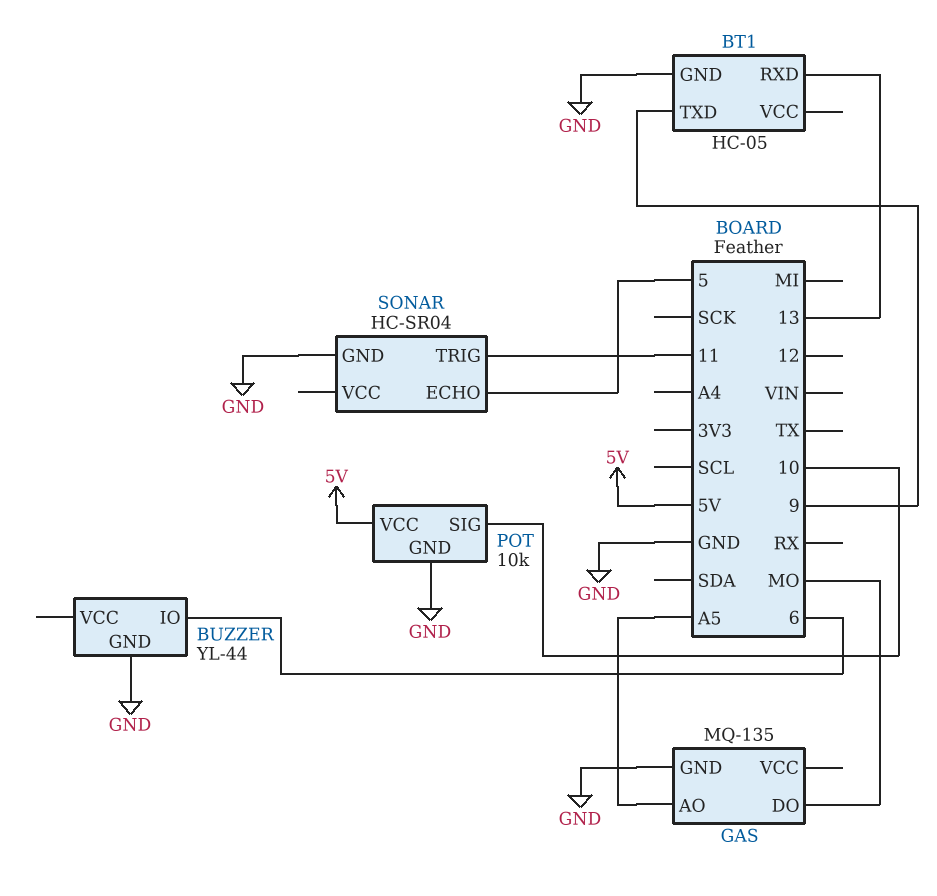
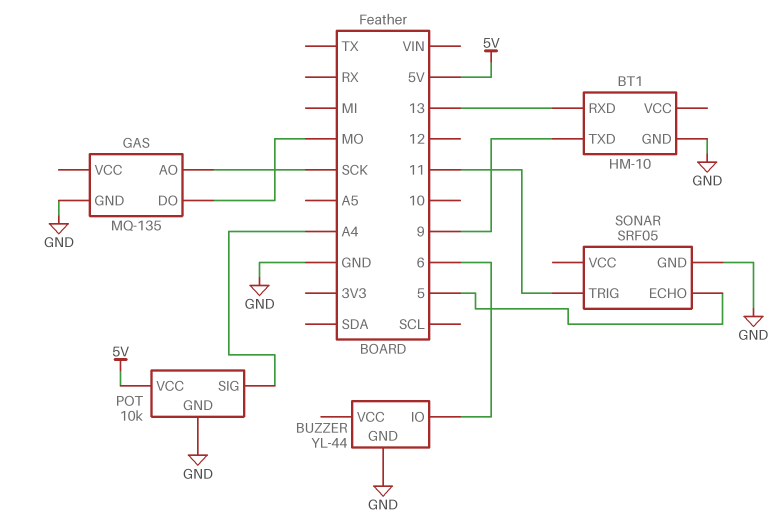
BT1: HC-05 -> HM-10
GAS pin AO: A5 -> SCK
POT pin SIG: 10 -> A4
SONAR: HC-SR04 -> SRF05

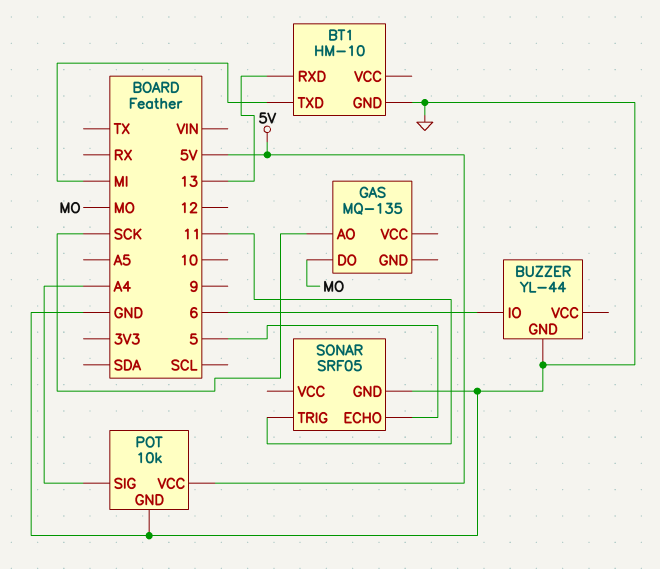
BT1 pin TXD: 9 -> MI
GAS pin GND: GND -> none

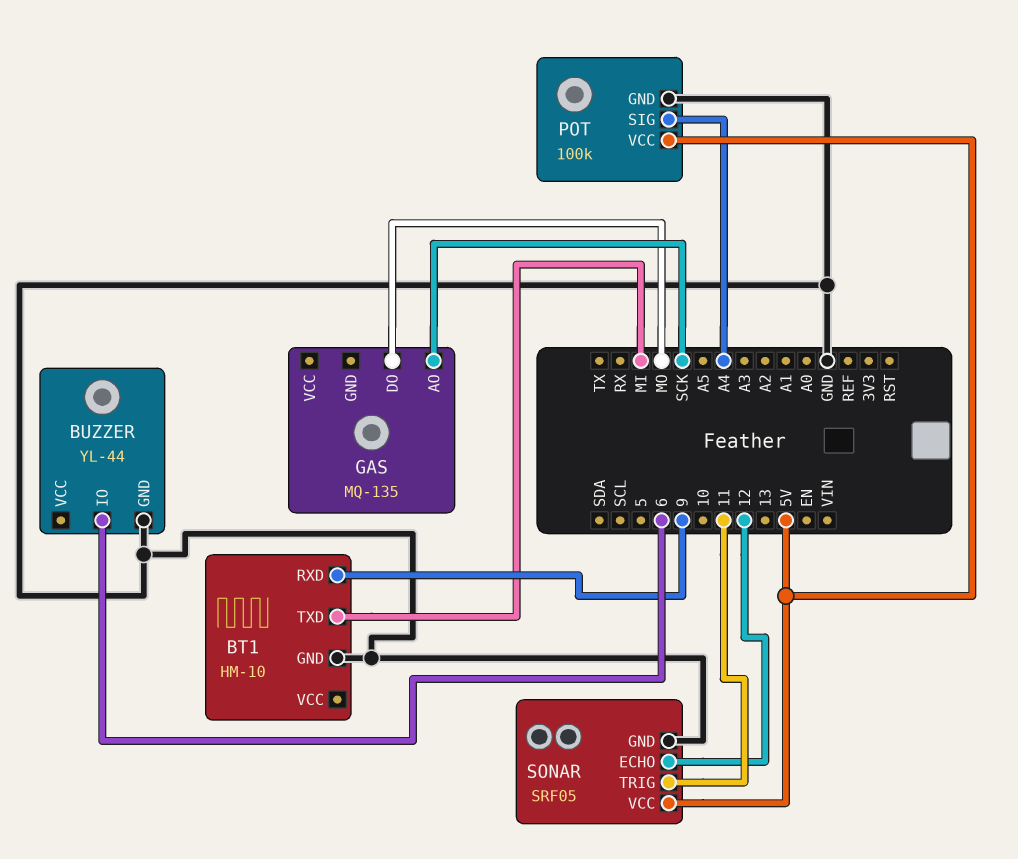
BT1 pin RXD: 13 -> 9
POT: 10k -> 100k
SONAR pin ECHO: 5 -> 12
SONAR pin VCC: none -> 5V

